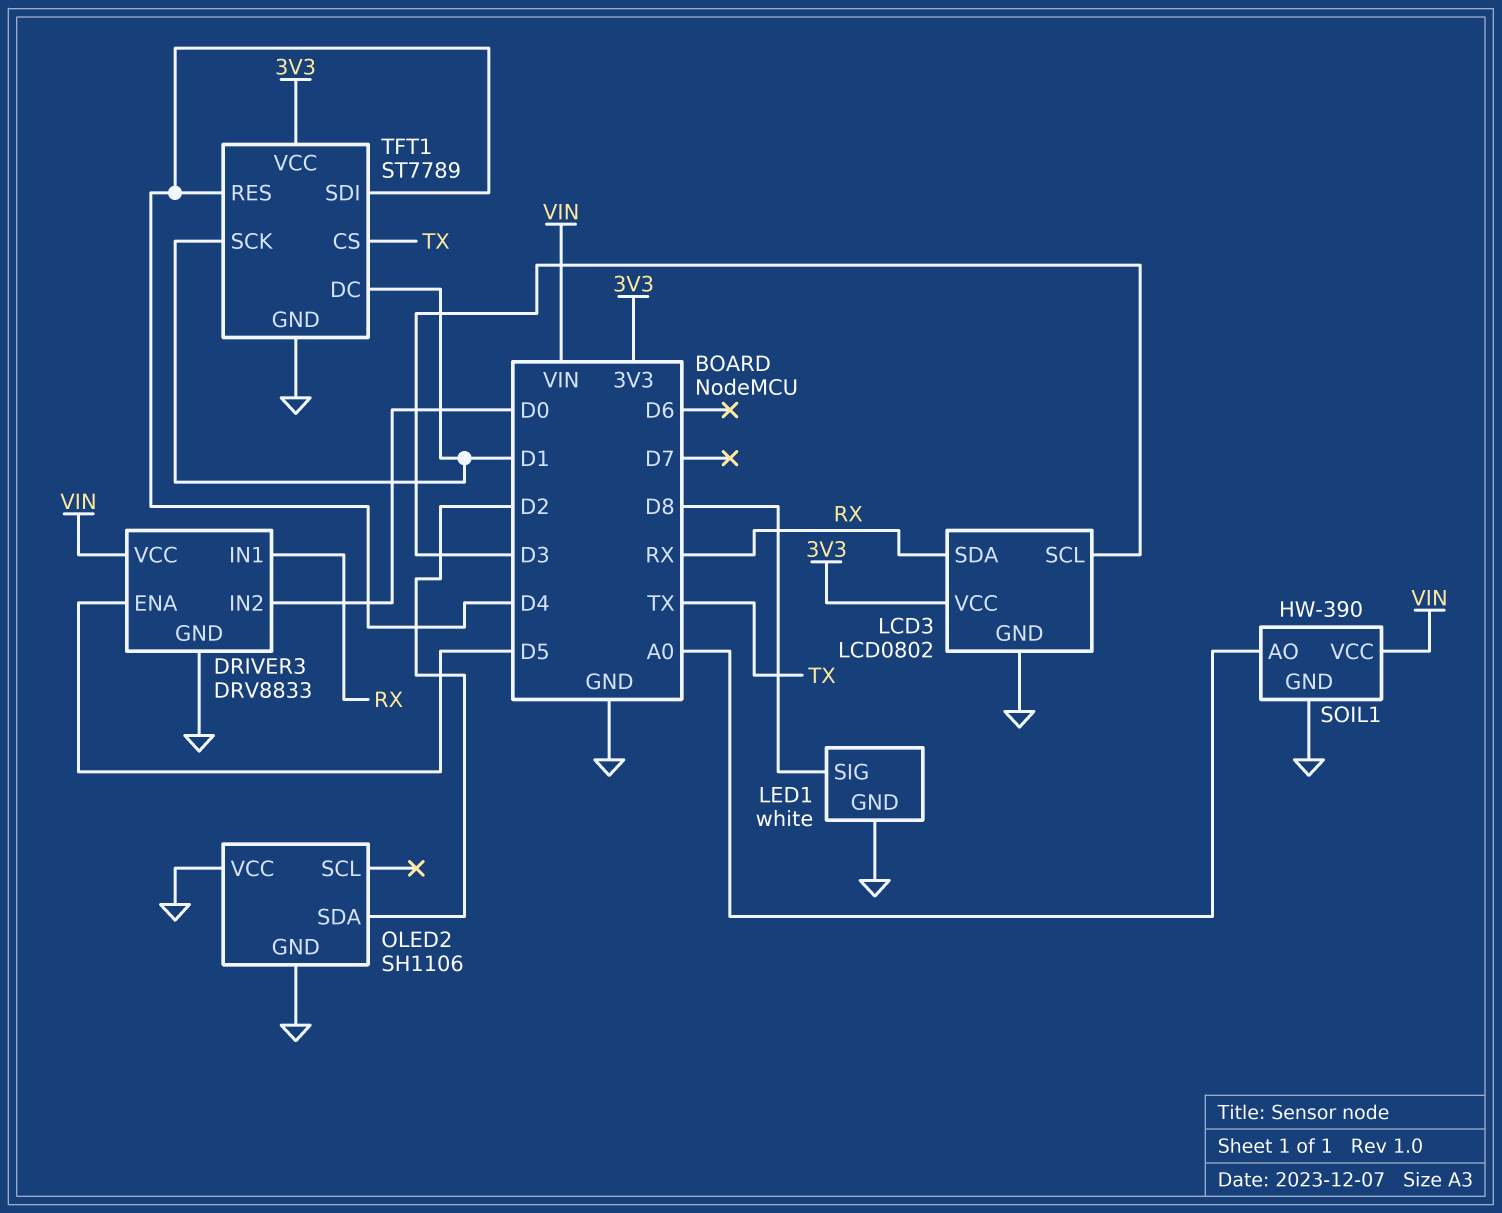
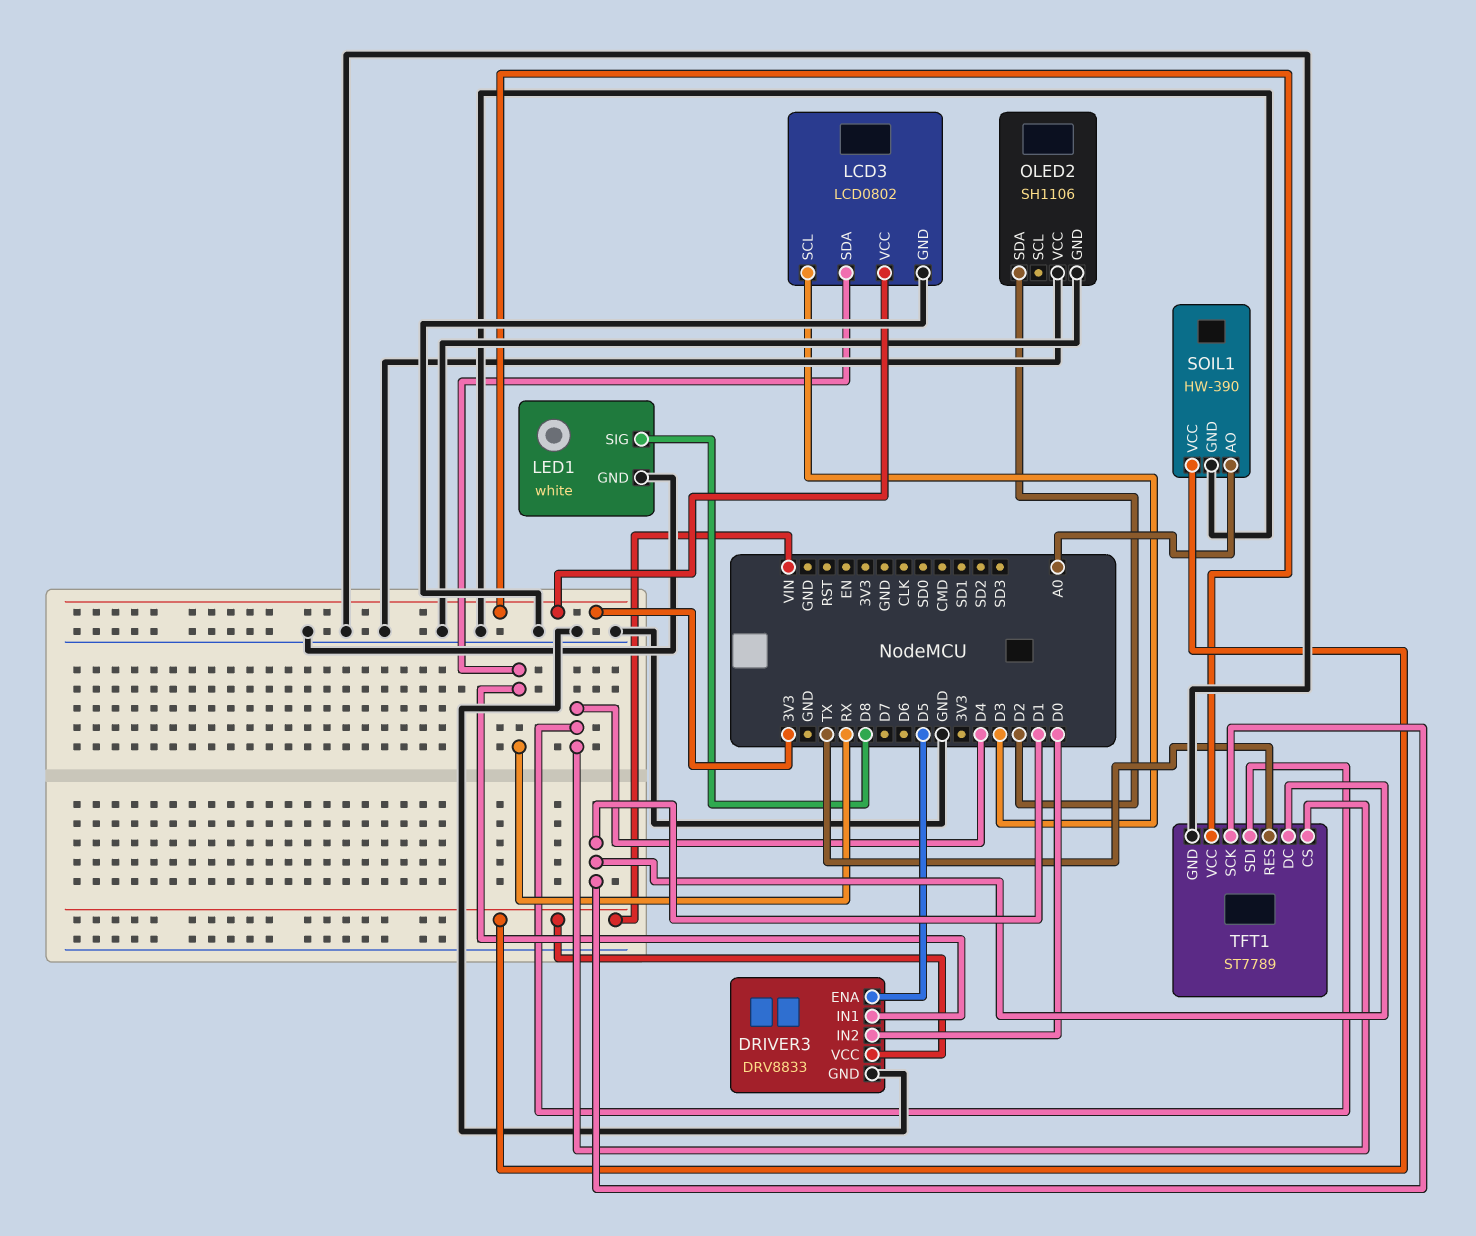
TFT1 pin CS: TX -> D4
TFT1 pin RES: D4 -> TX

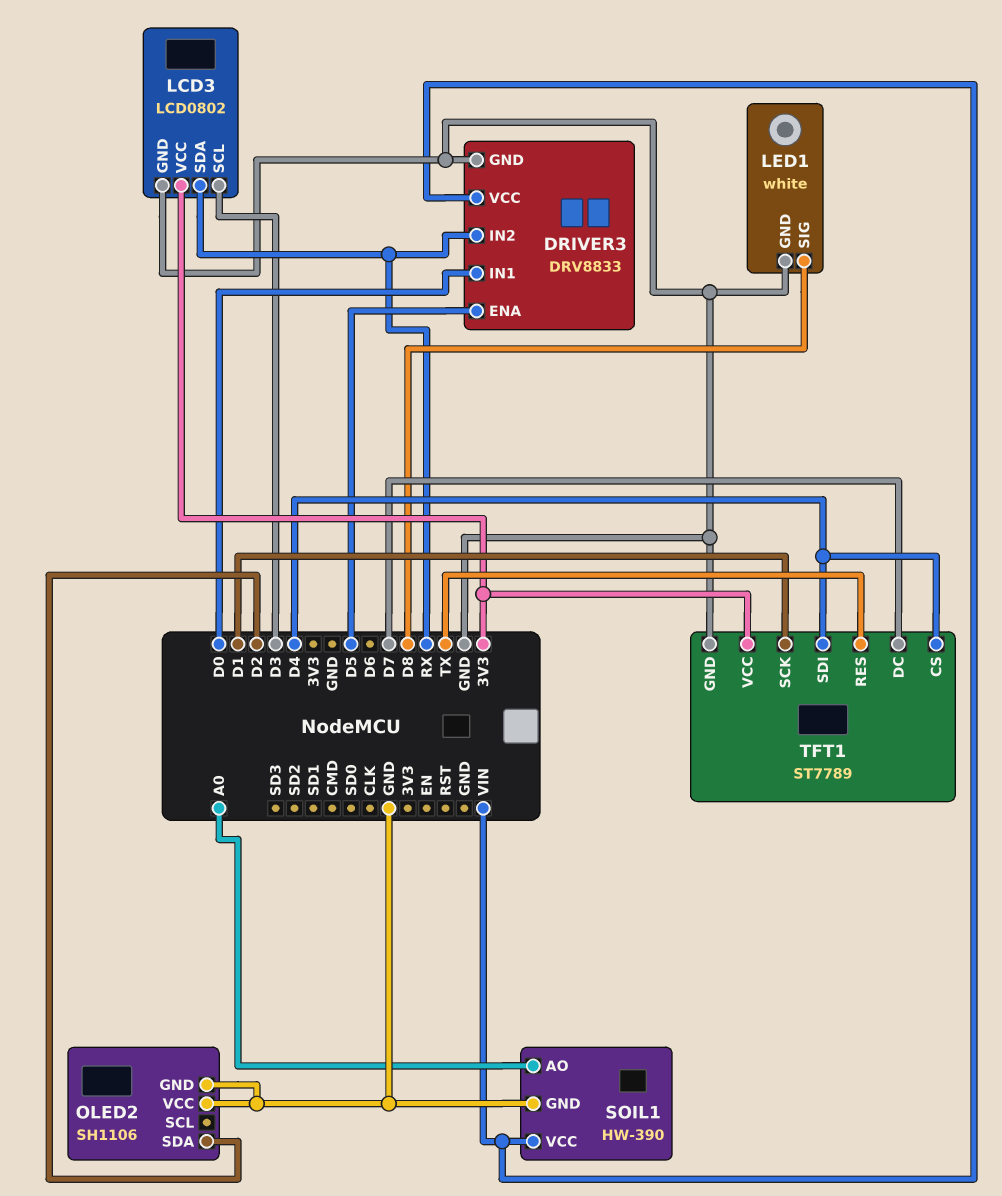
DRIVER3 pin IN1: RX -> D0
DRIVER3 pin IN2: D0 -> RX
TFT1 pin DC: D1 -> D7

